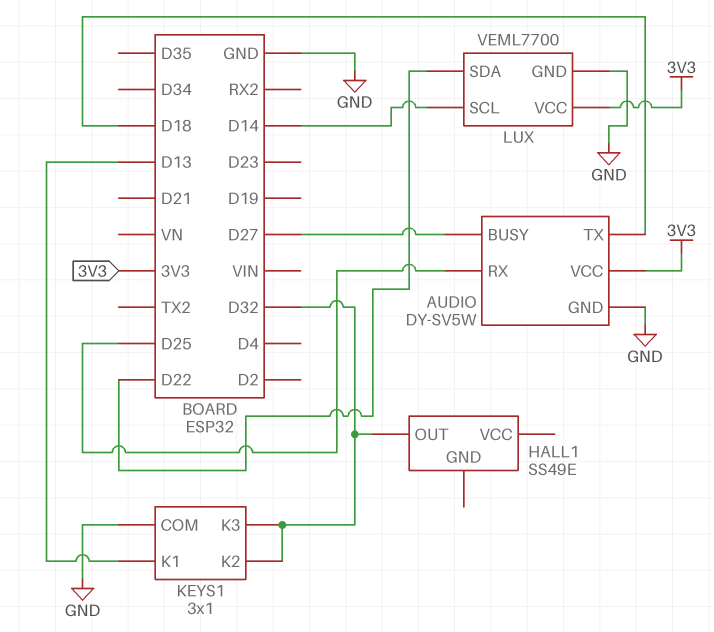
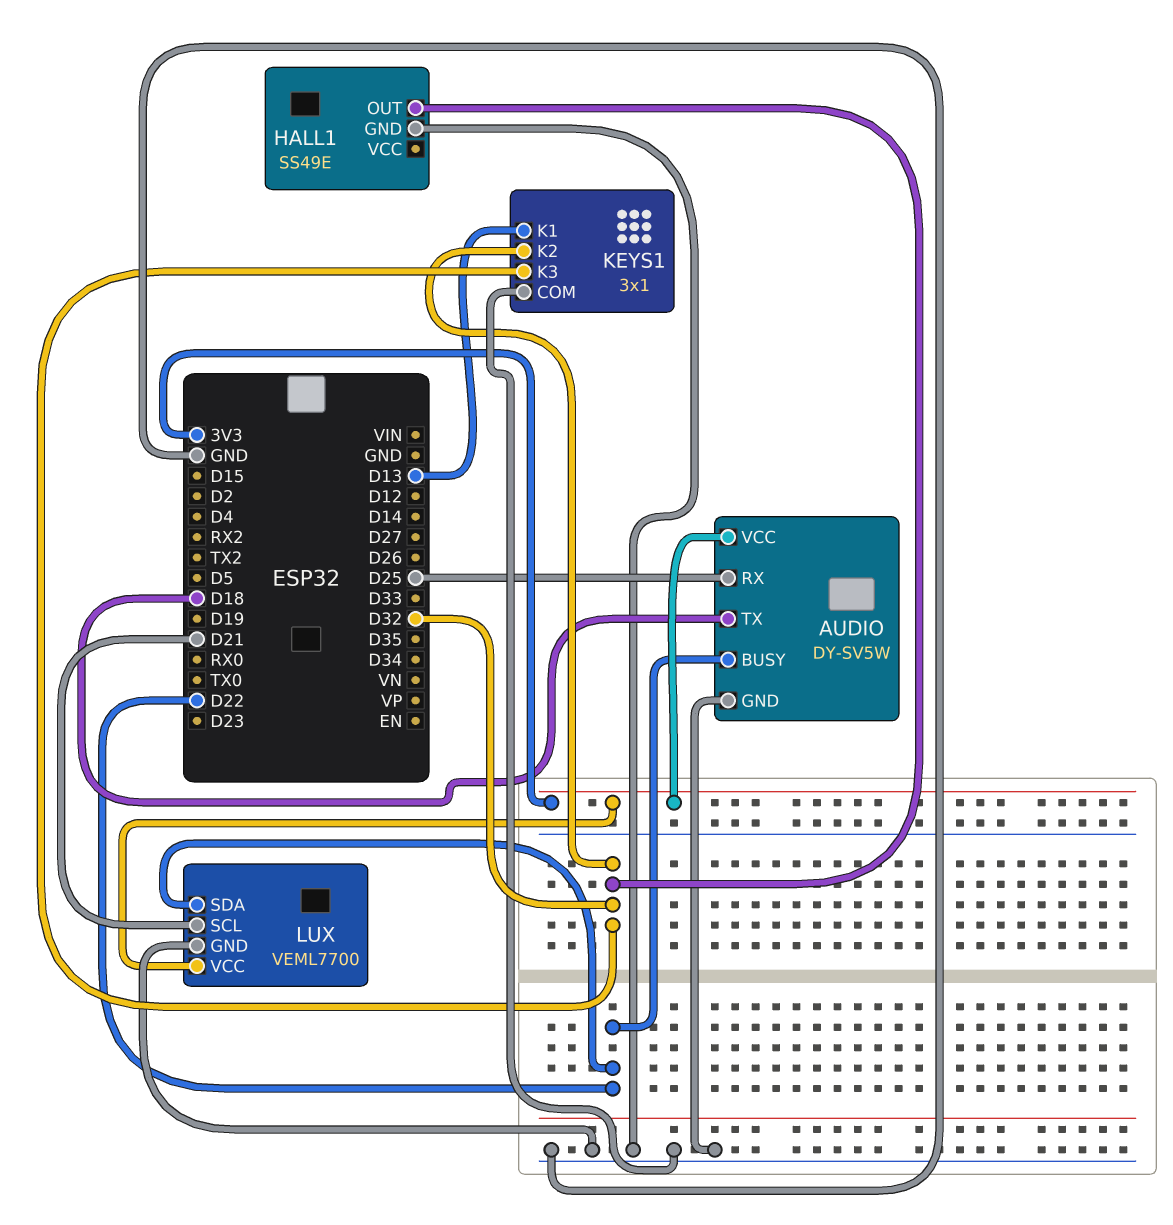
AUDIO pin BUSY: D27 -> D22
HALL1 pin GND: none -> GND
LUX pin SCL: D14 -> D21

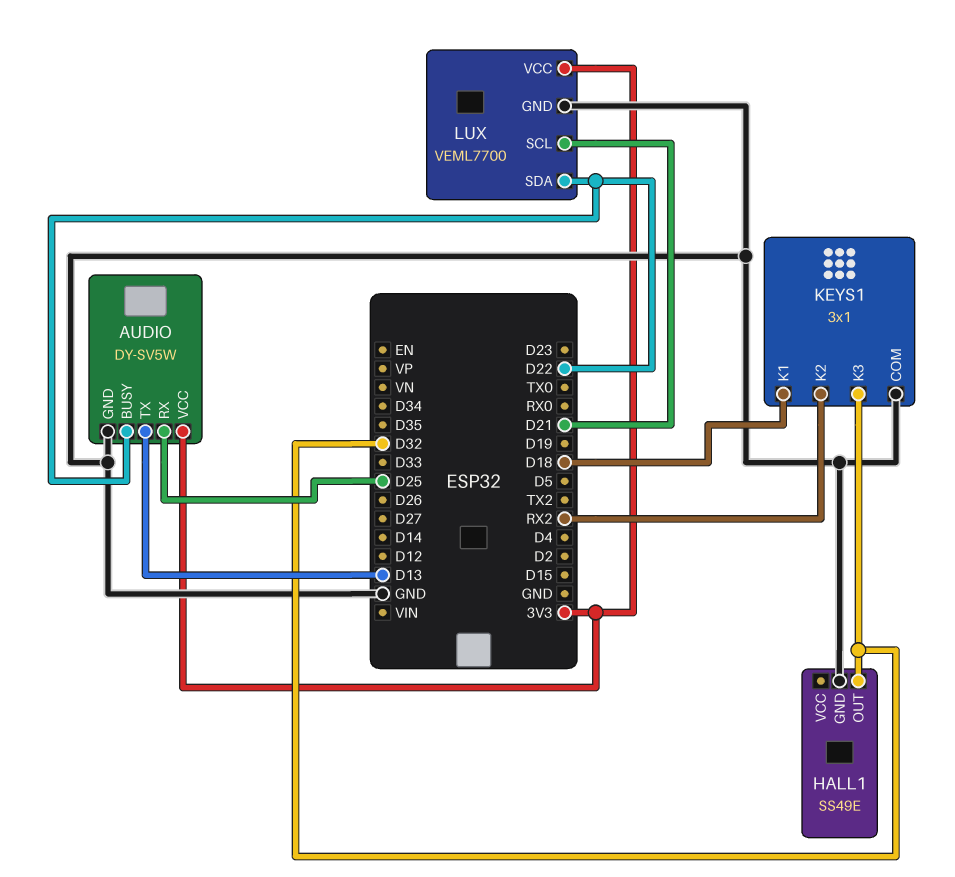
AUDIO pin TX: D18 -> D13
KEYS1 pin K1: D13 -> D18
KEYS1 pin K2: D32 -> RX2

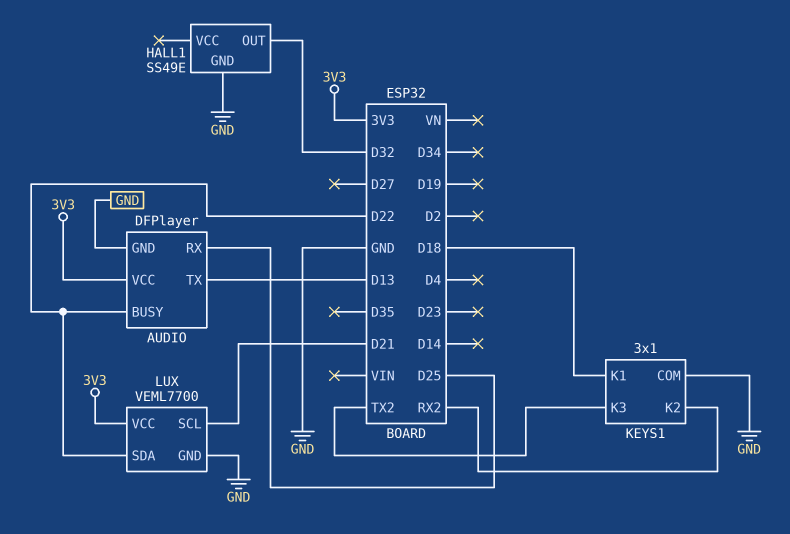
AUDIO: DY-SV5W -> DFPlayer
KEYS1 pin K3: D32 -> TX2

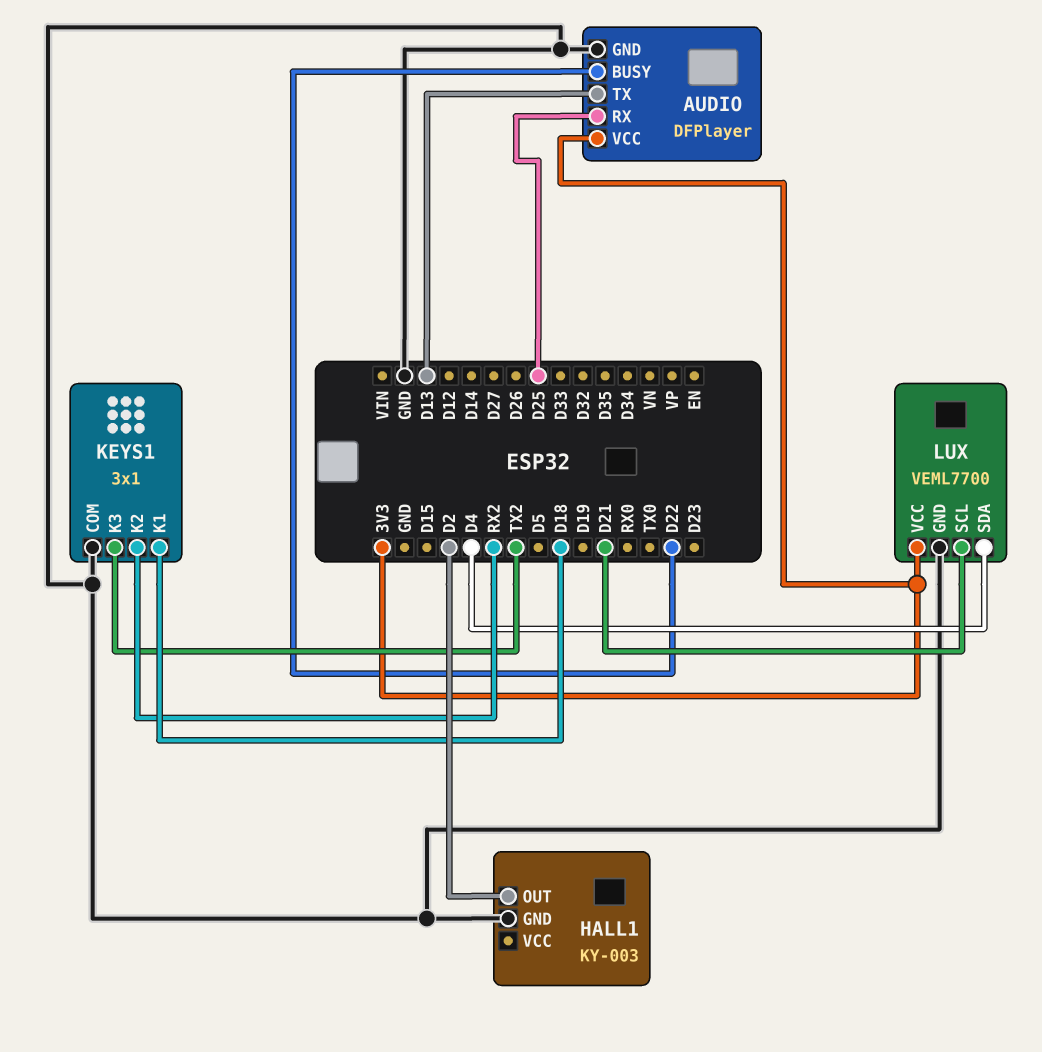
HALL1: SS49E -> KY-003
HALL1 pin OUT: D32 -> D2
LUX pin SDA: D22 -> D4

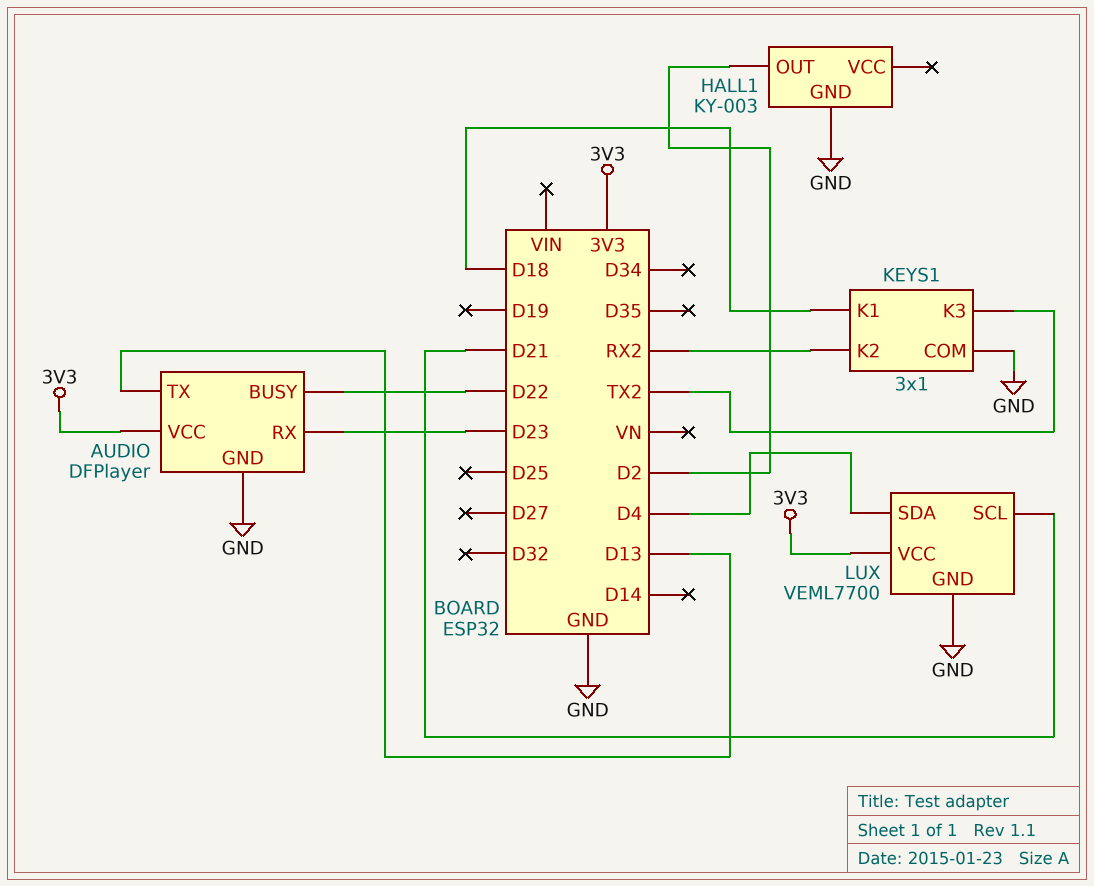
AUDIO pin RX: D25 -> D23

